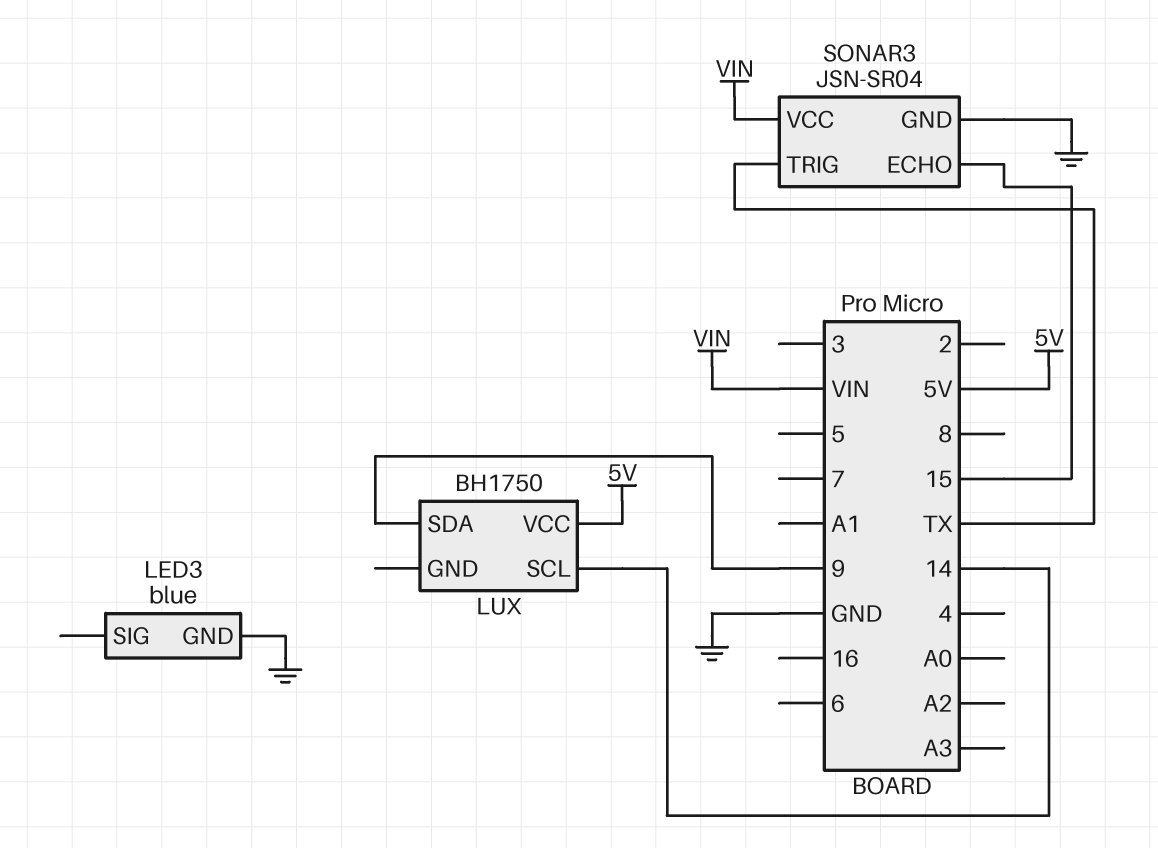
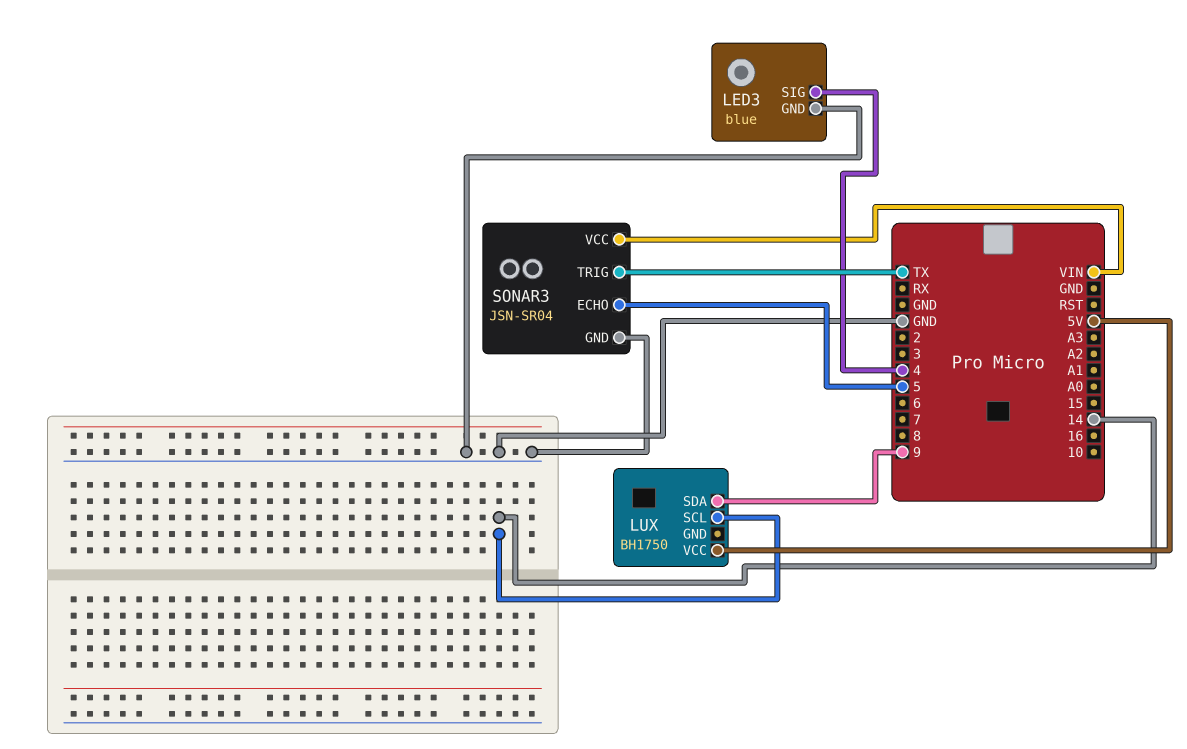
LED3 pin SIG: none -> 4
SONAR3 pin ECHO: 15 -> 5

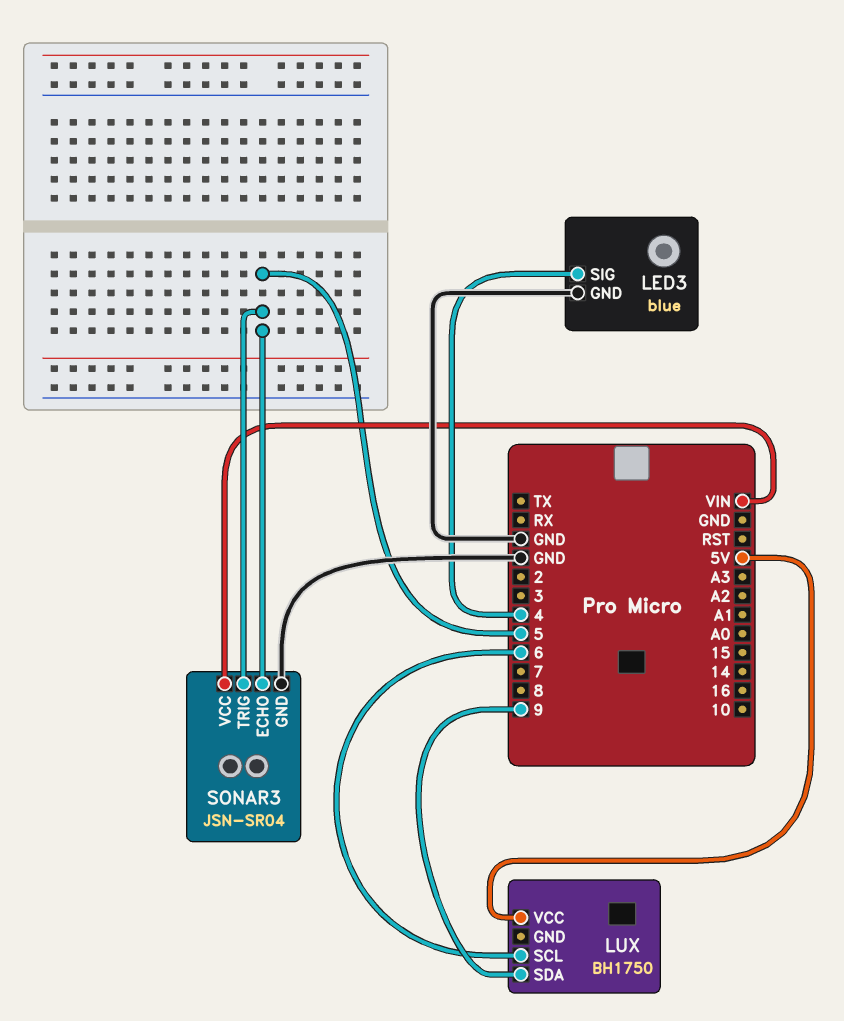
LUX pin SCL: 14 -> 6
SONAR3 pin TRIG: TX -> 5

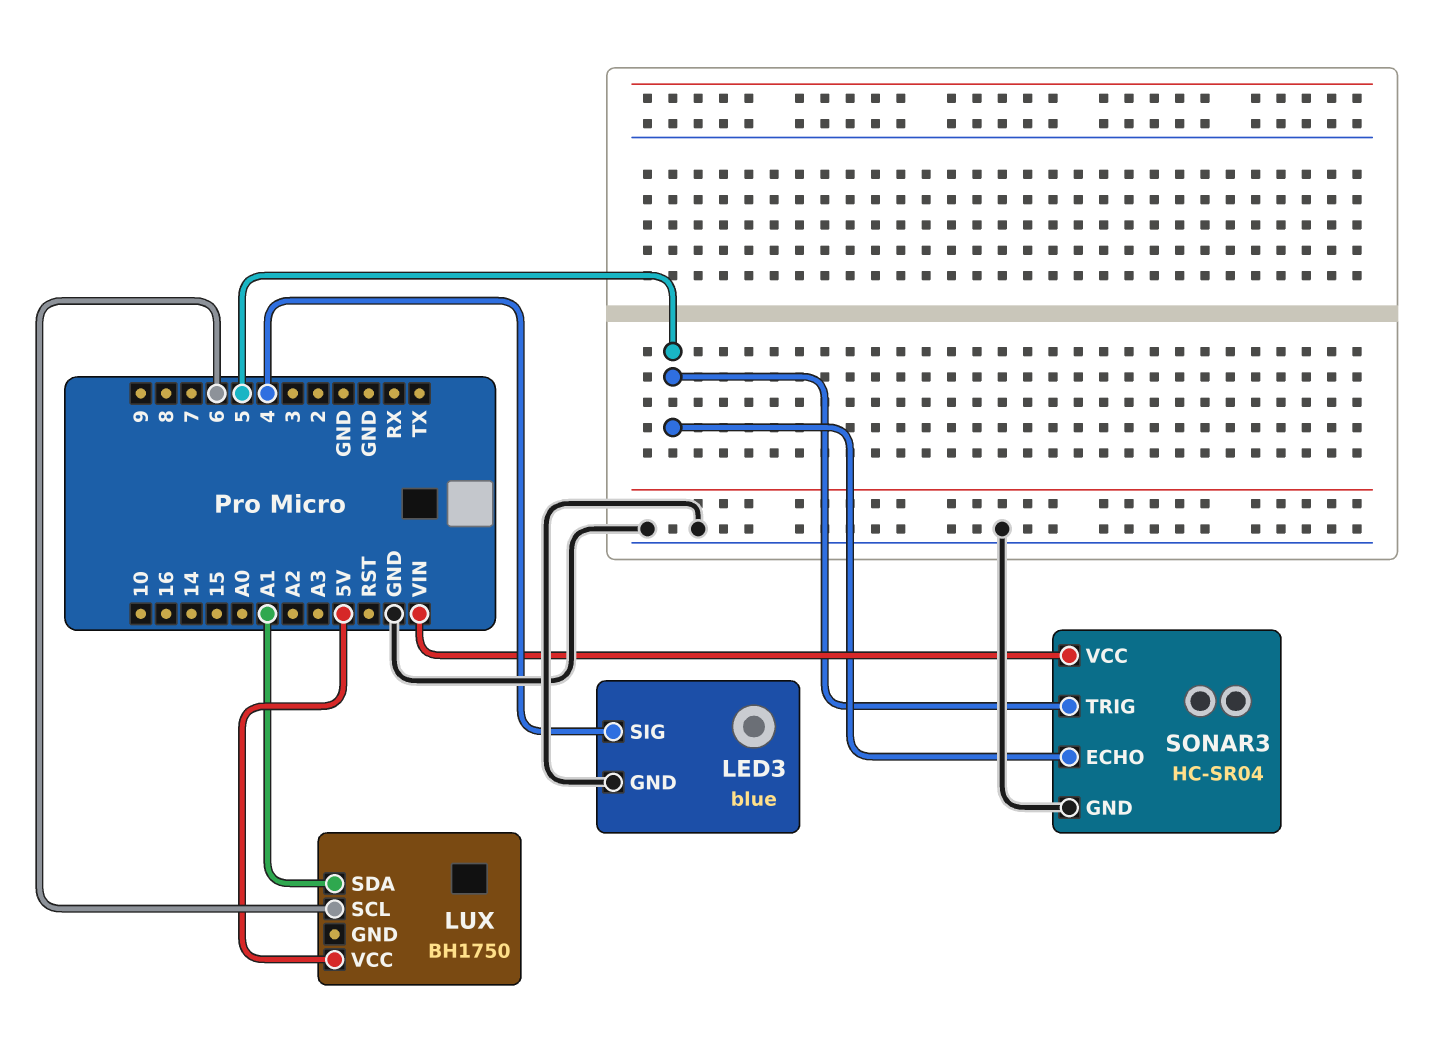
LUX pin SDA: 9 -> A1
SONAR3: JSN-SR04 -> HC-SR04

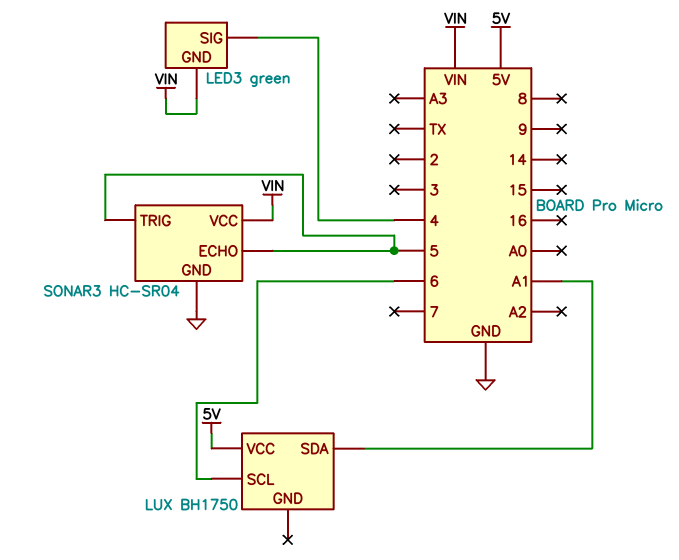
LED3: blue -> green
LED3 pin GND: GND -> VIN

